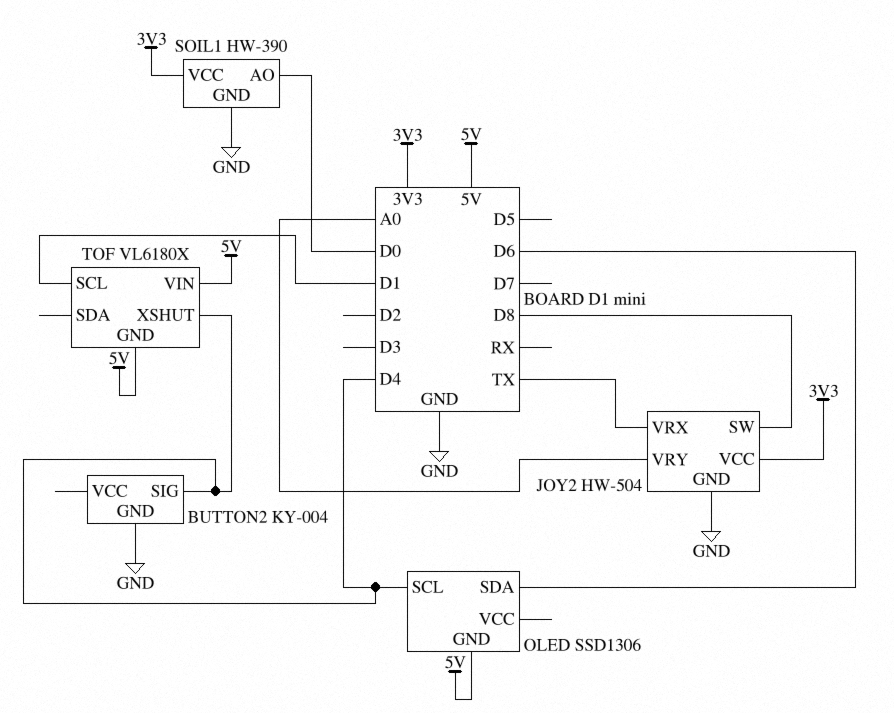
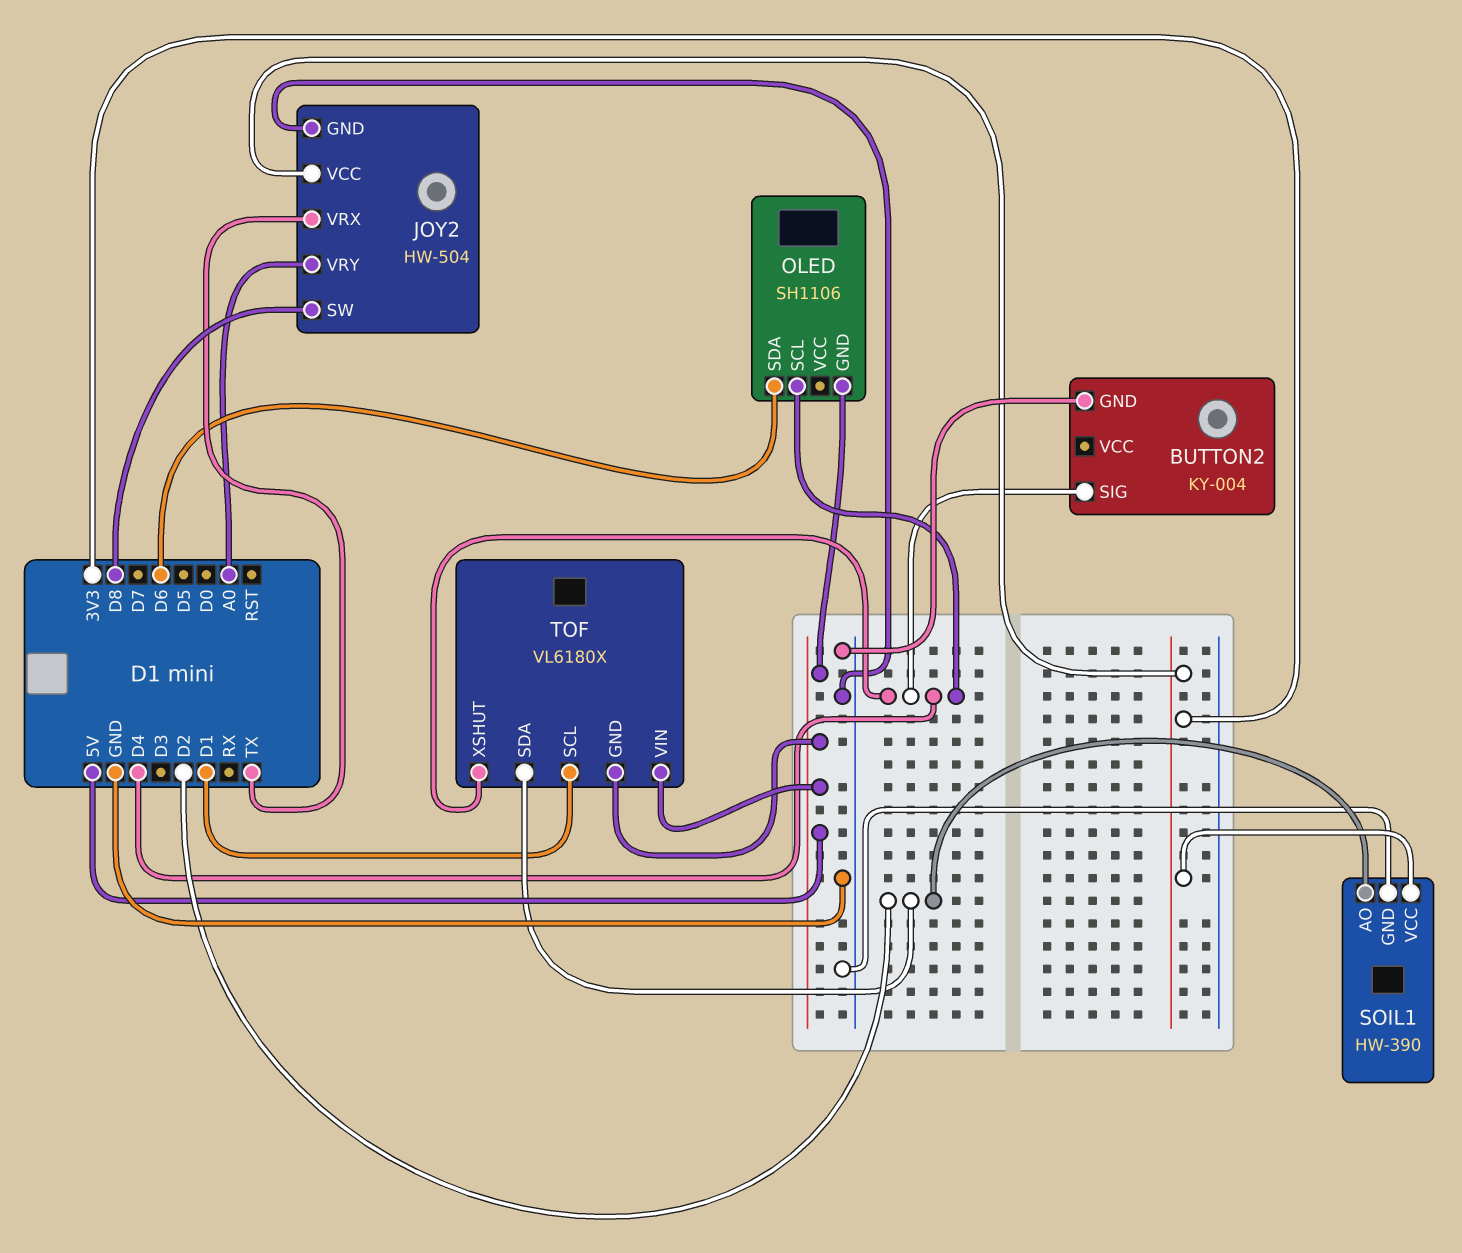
OLED: SSD1306 -> SH1106
SOIL1 pin AO: D0 -> D2
TOF pin SDA: none -> D2

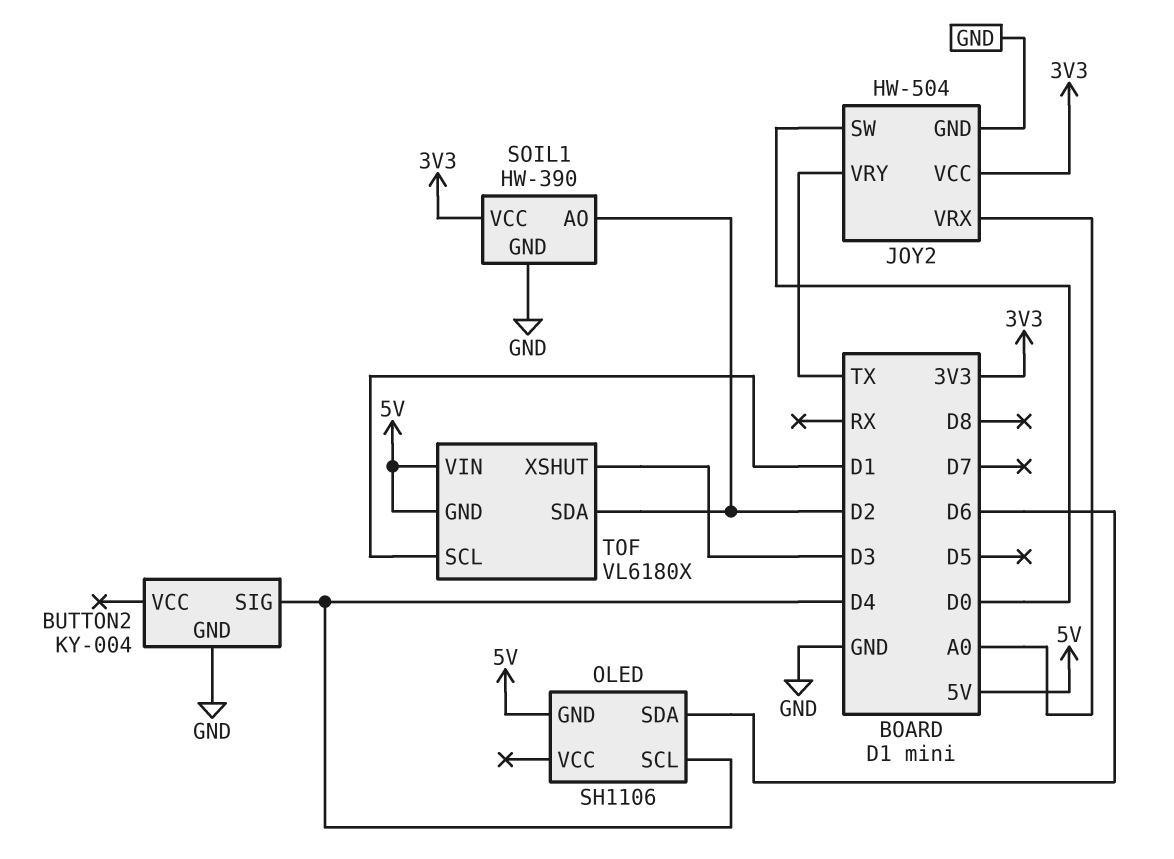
JOY2 pin SW: D8 -> D0
JOY2 pin VRX: TX -> A0
JOY2 pin VRY: A0 -> TX
TOF pin XSHUT: D4 -> D3

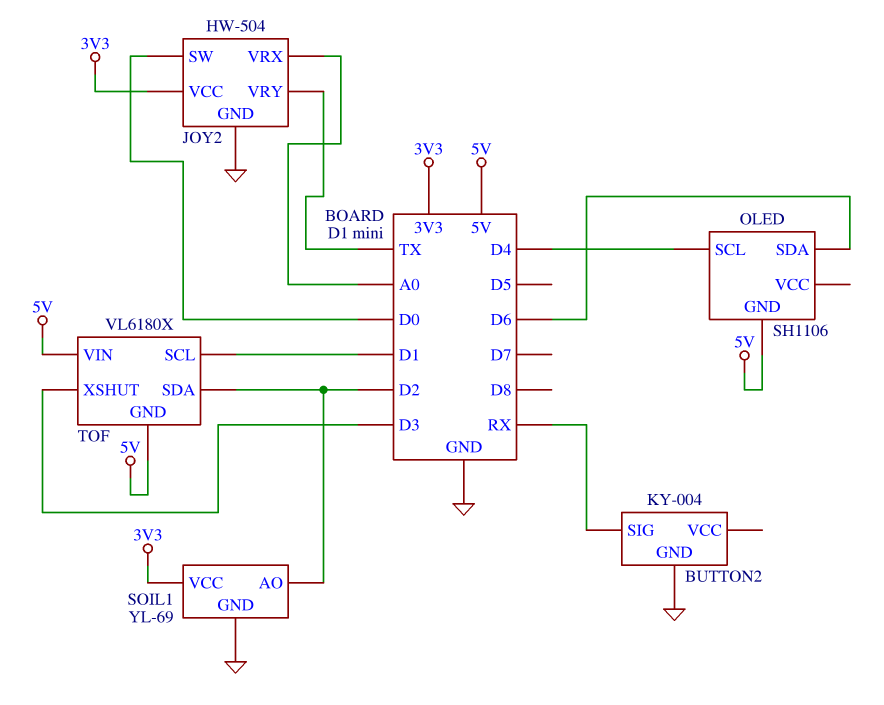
BUTTON2 pin SIG: D4 -> RX
SOIL1: HW-390 -> YL-69

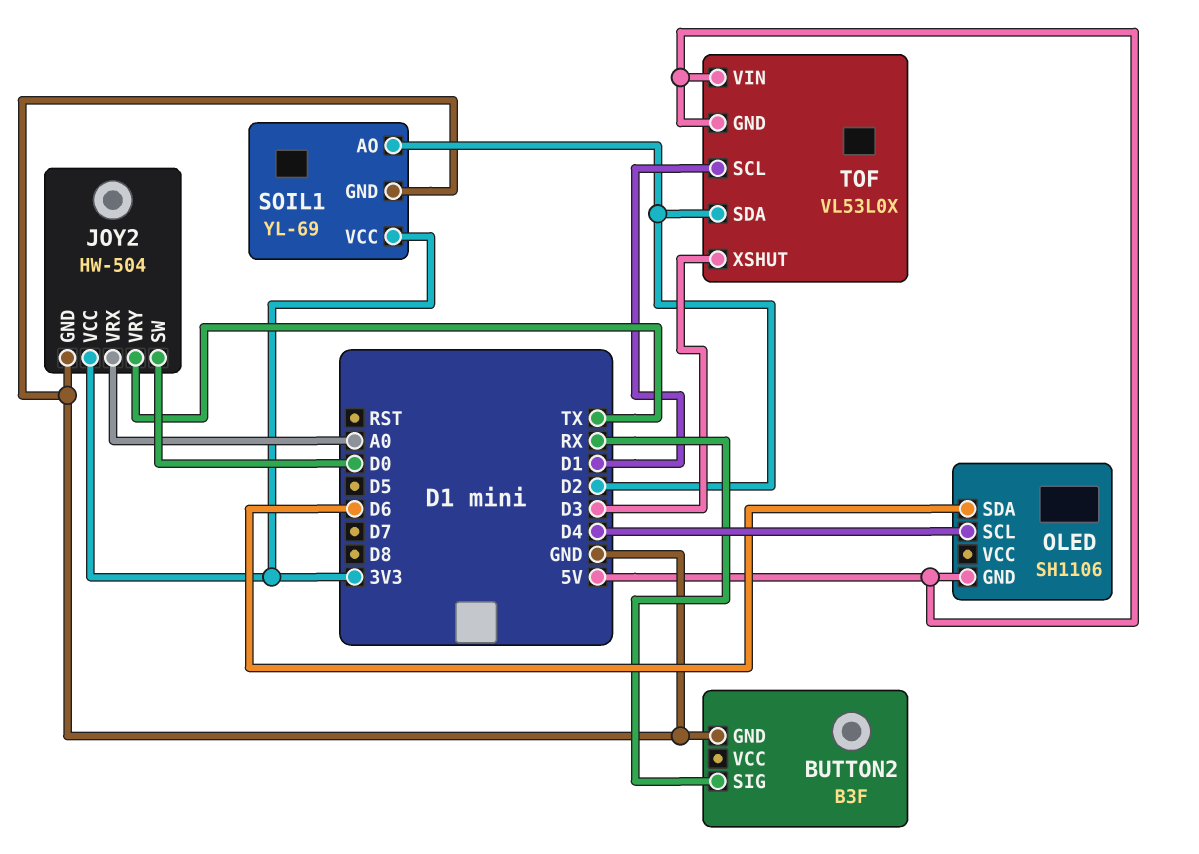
BUTTON2: KY-004 -> B3F
TOF: VL6180X -> VL53L0X

